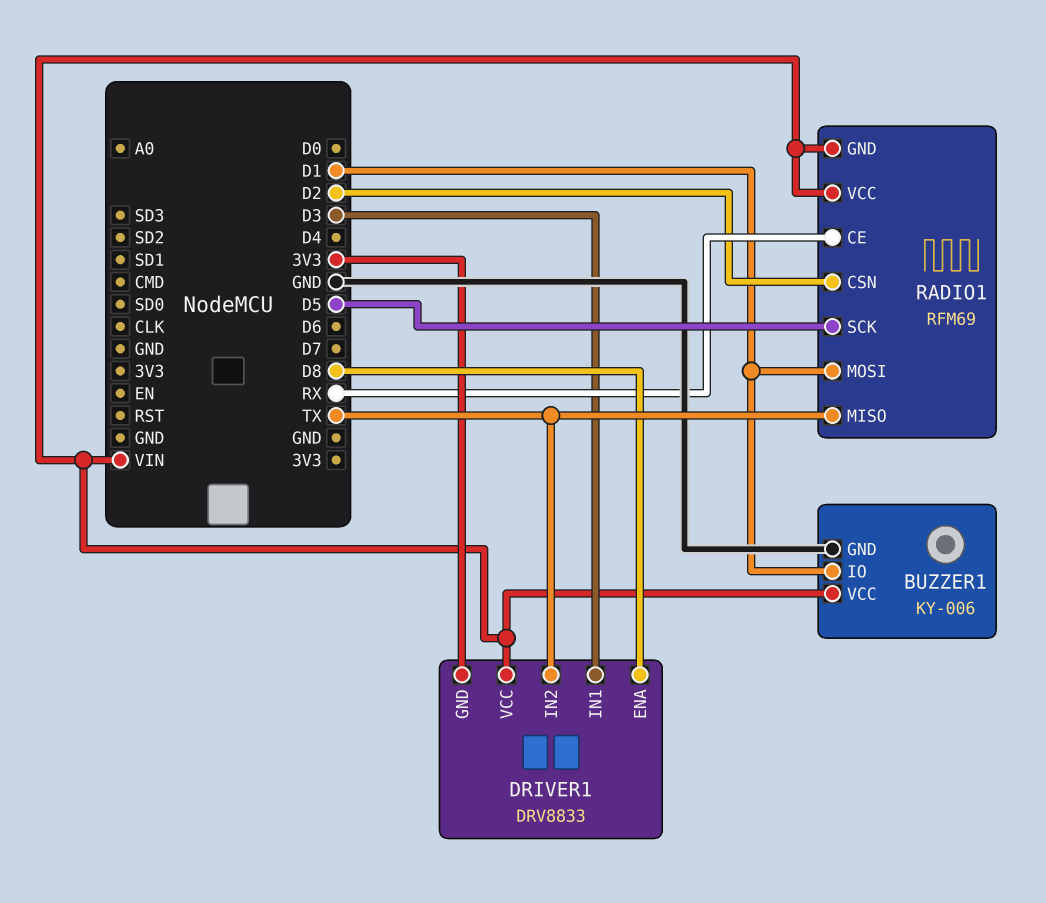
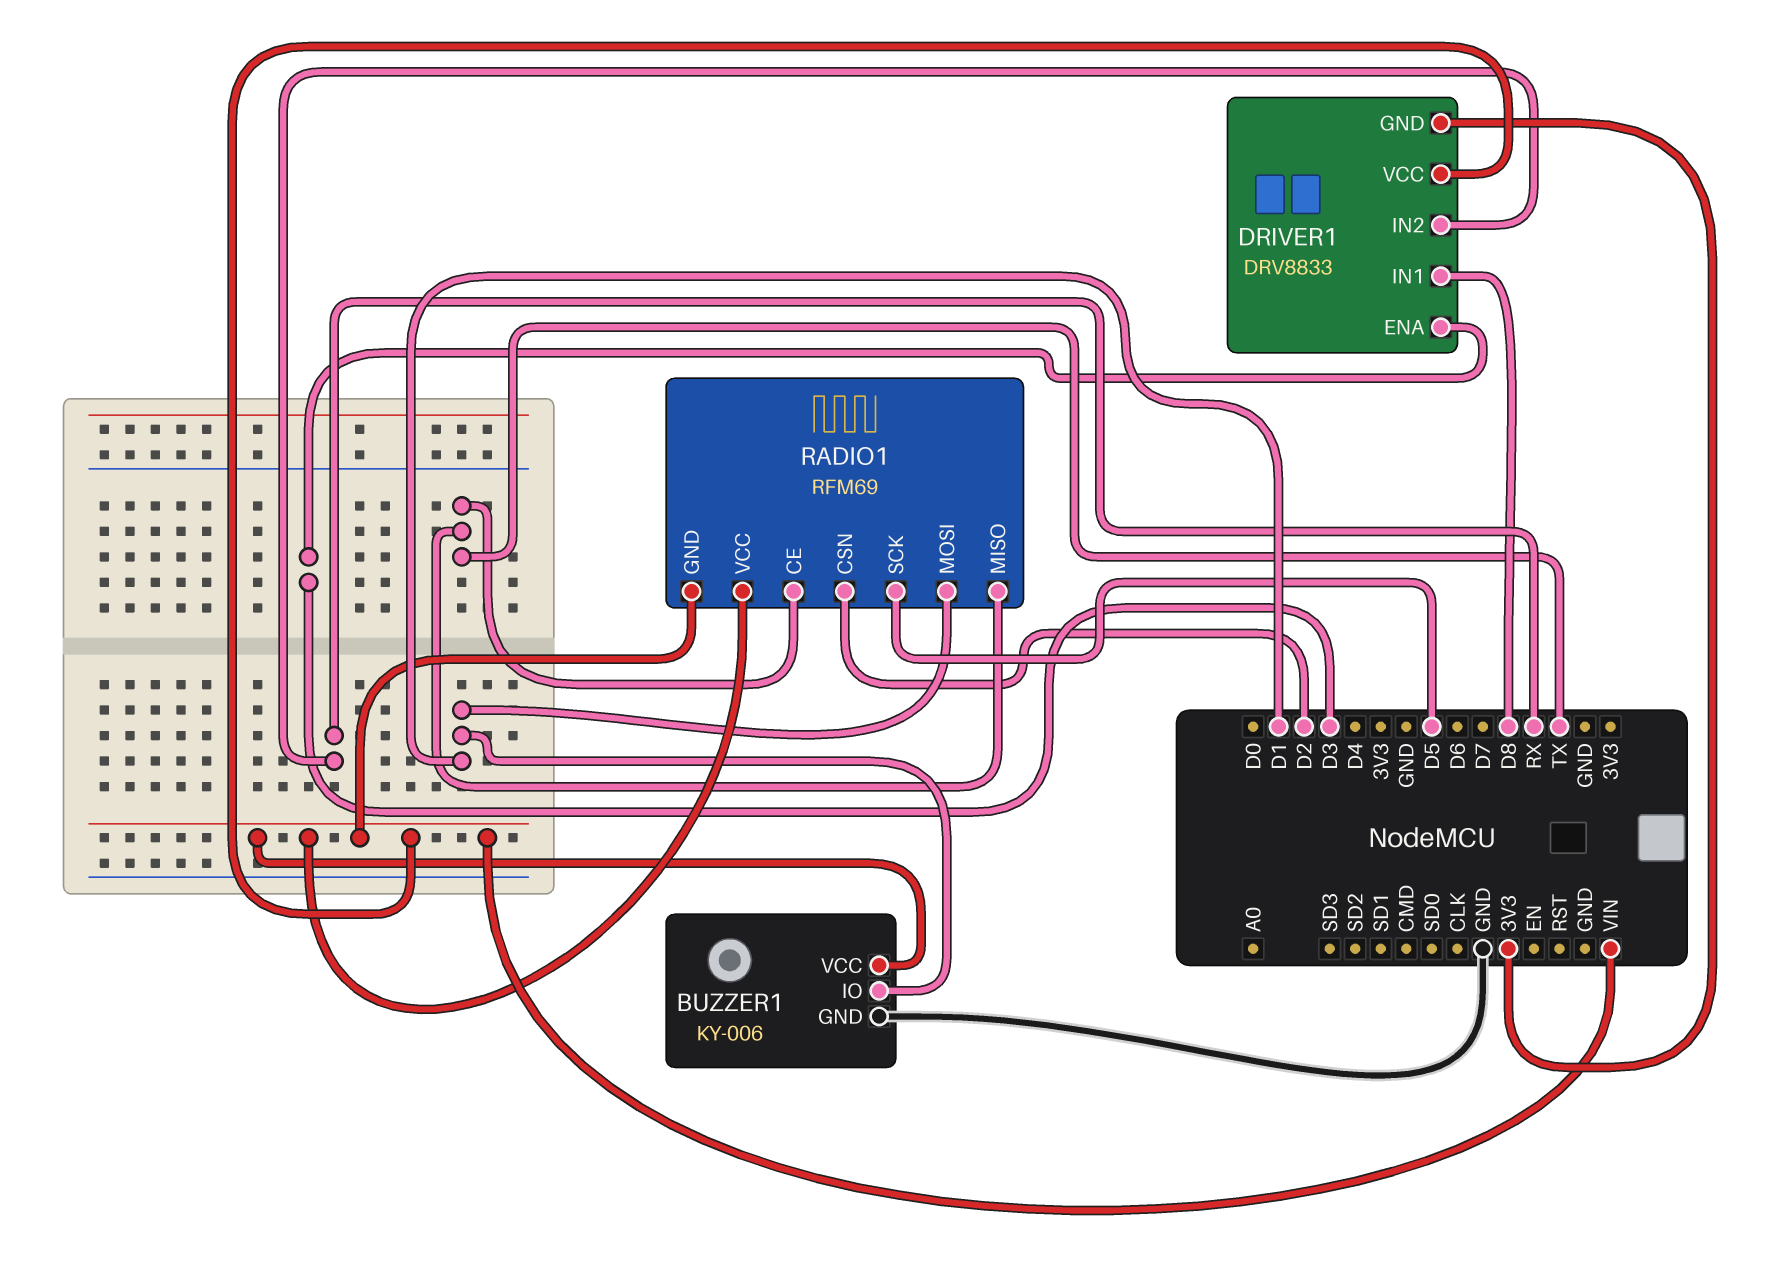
DRIVER1 pin ENA: D8 -> D3
DRIVER1 pin IN1: D3 -> D8
DRIVER1 pin IN2: TX -> RX
RADIO1 pin CE: RX -> TX

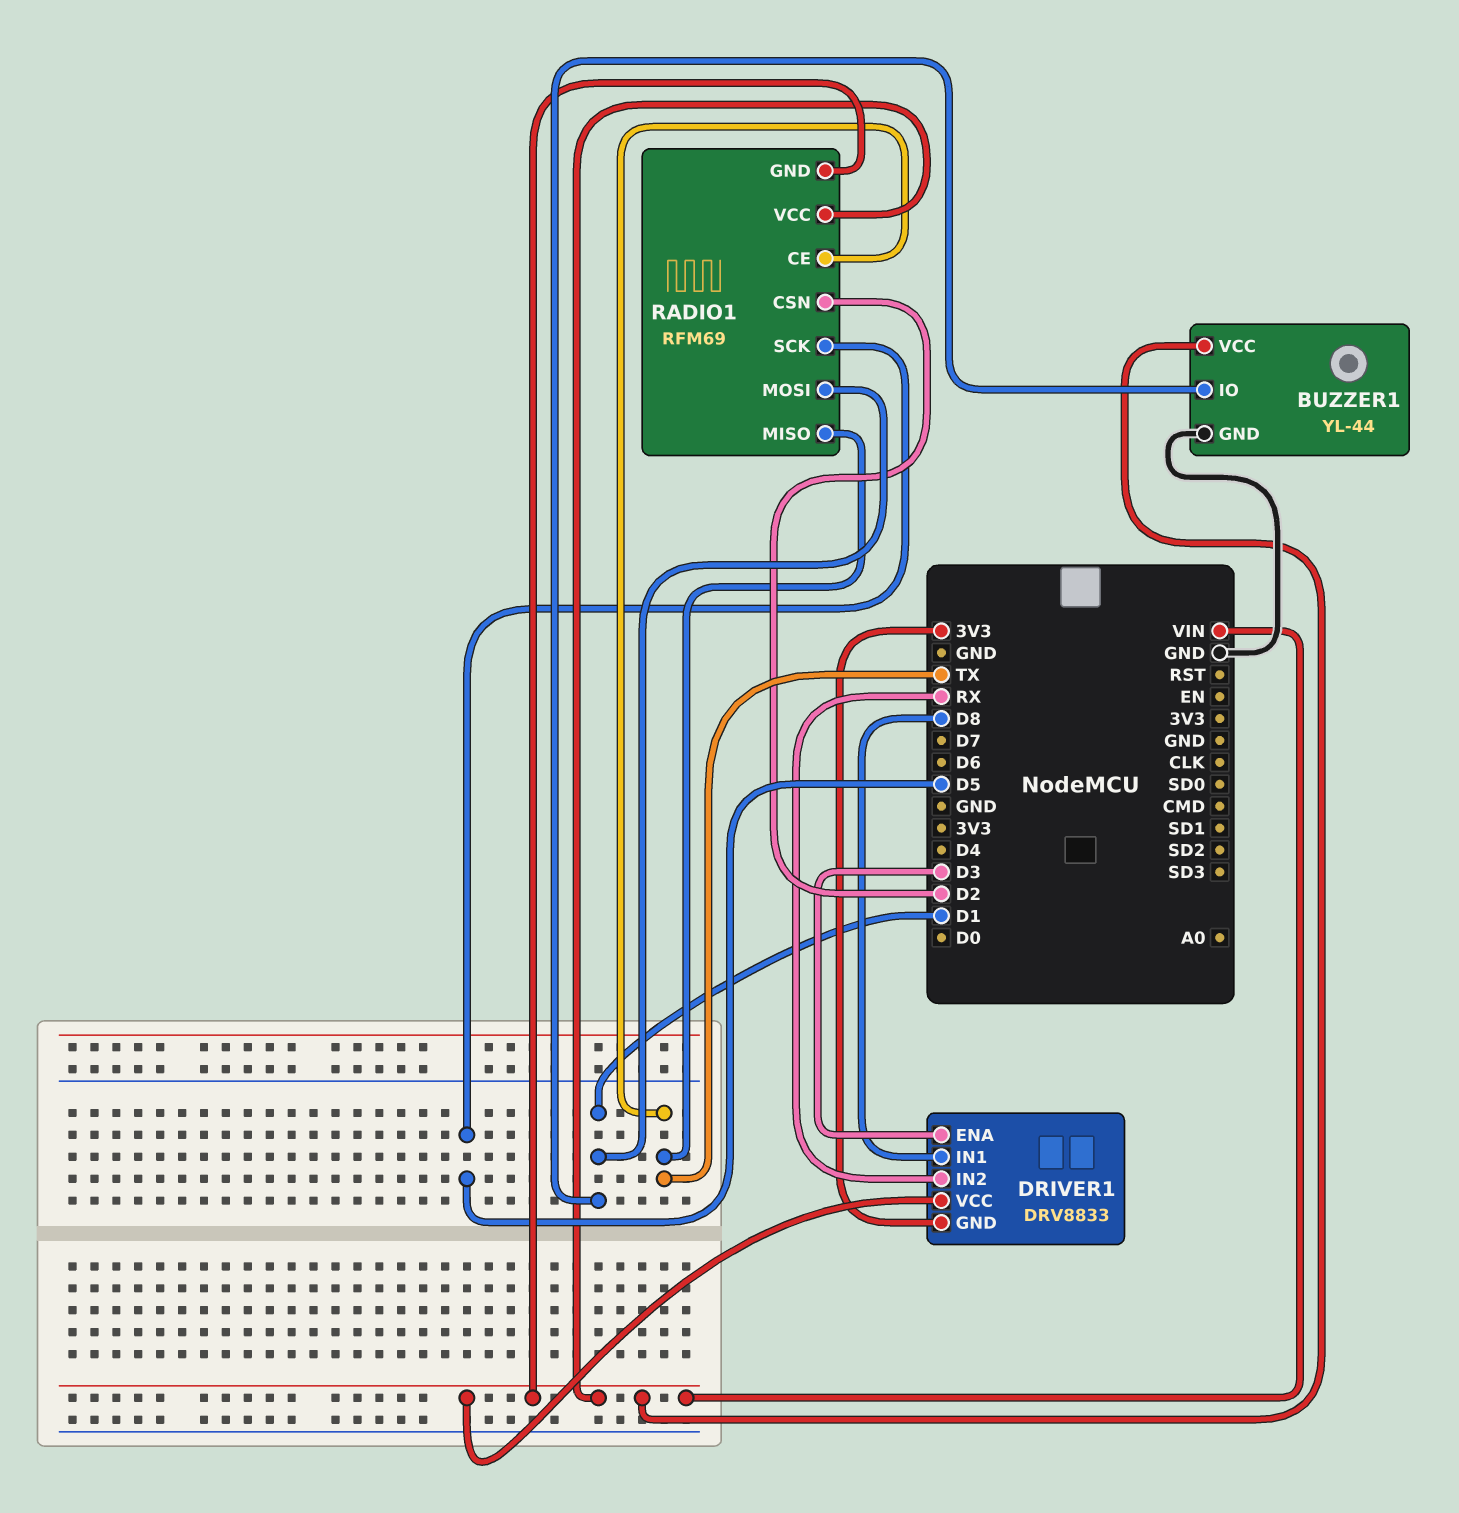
BUZZER1: KY-006 -> YL-44

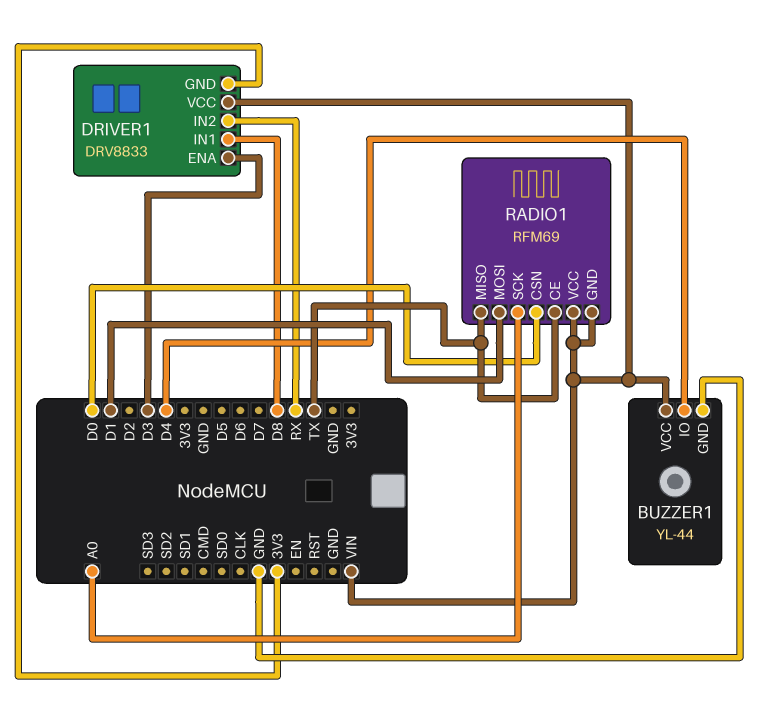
BUZZER1 pin IO: D1 -> D4
RADIO1 pin CSN: D2 -> D0
RADIO1 pin SCK: D5 -> A0

